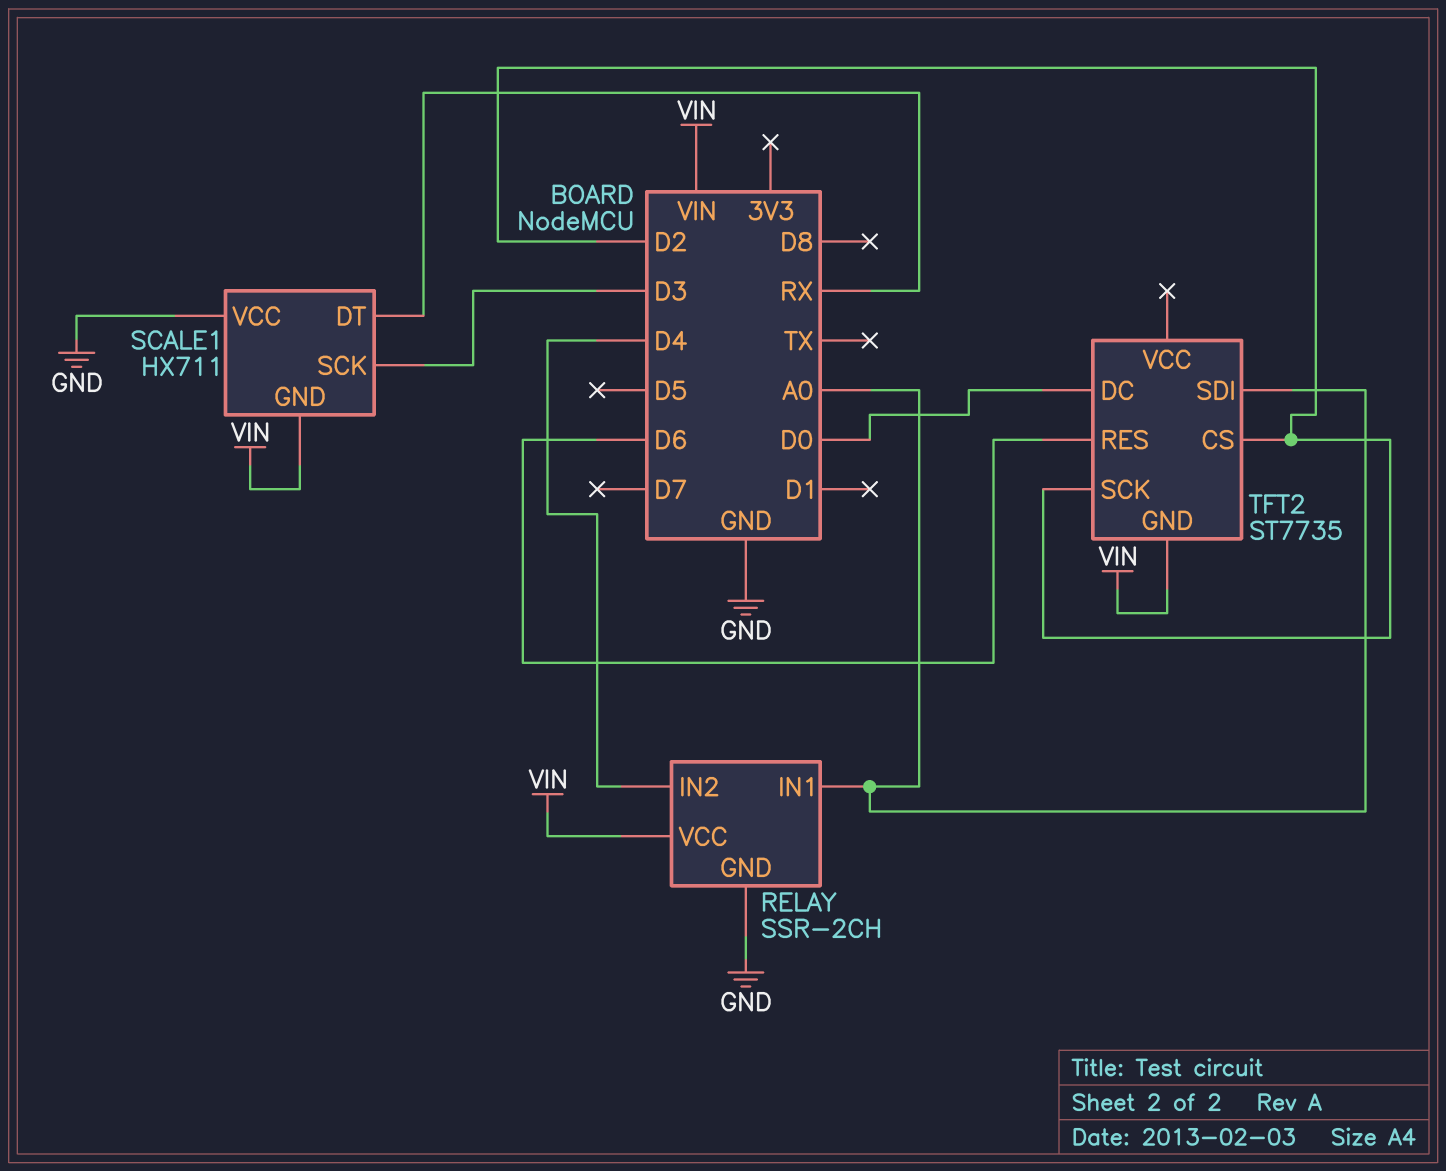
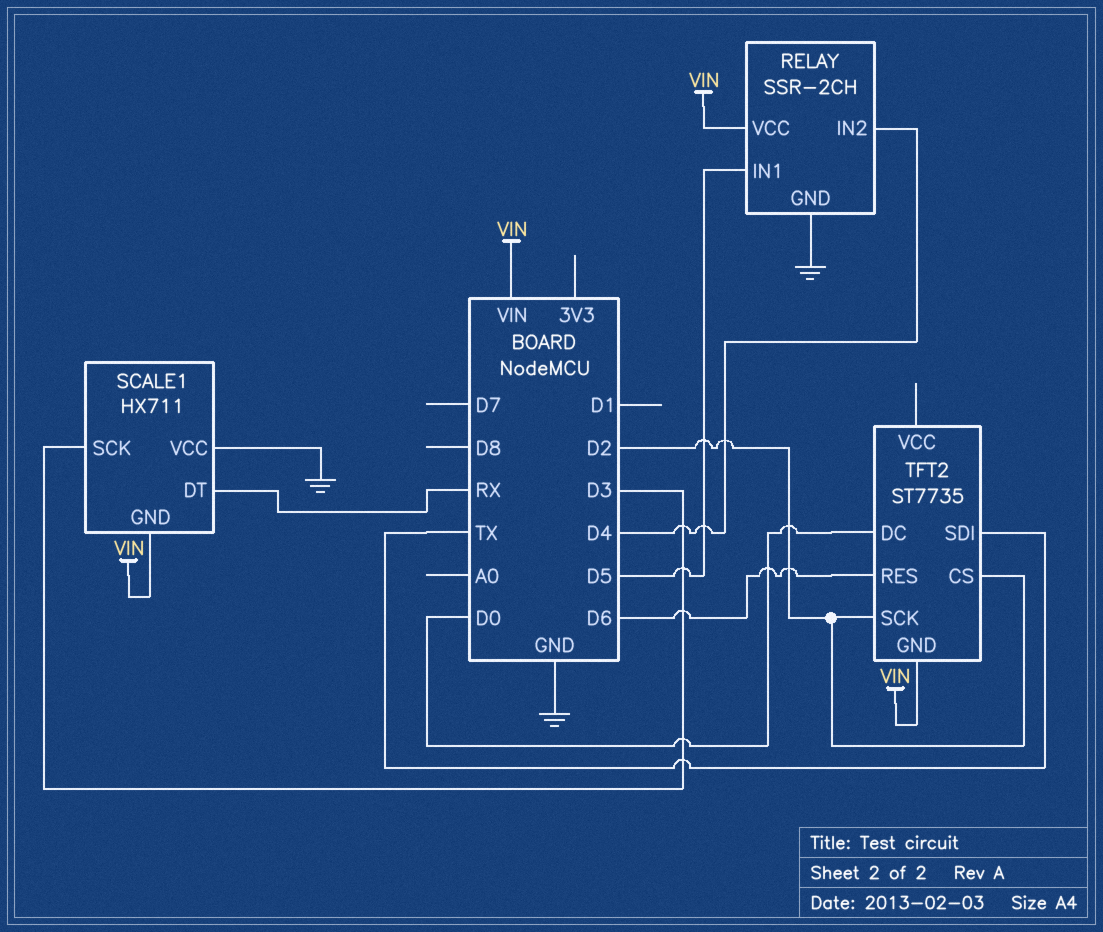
RELAY pin IN1: A0 -> D5
TFT2 pin SDI: A0 -> TX

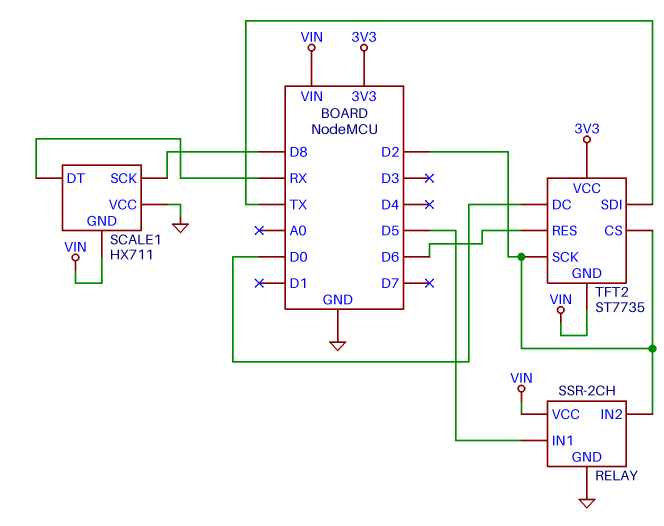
RELAY pin IN2: D4 -> D2
SCALE1 pin SCK: D3 -> D8
TFT2 pin VCC: none -> 3V3

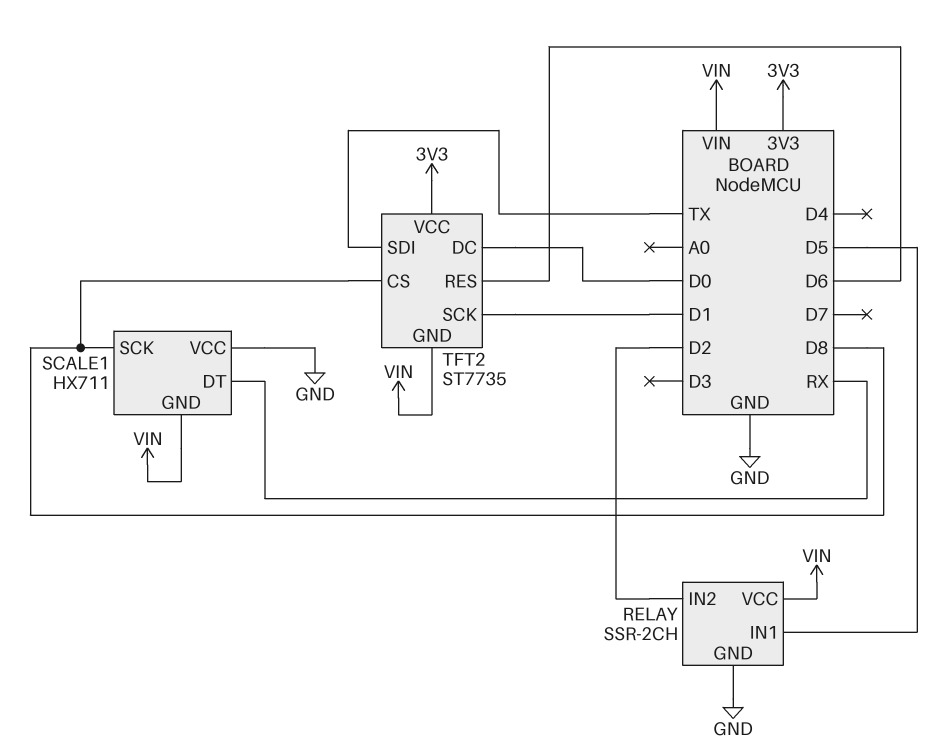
TFT2 pin CS: D2 -> D8
TFT2 pin SCK: D2 -> D1

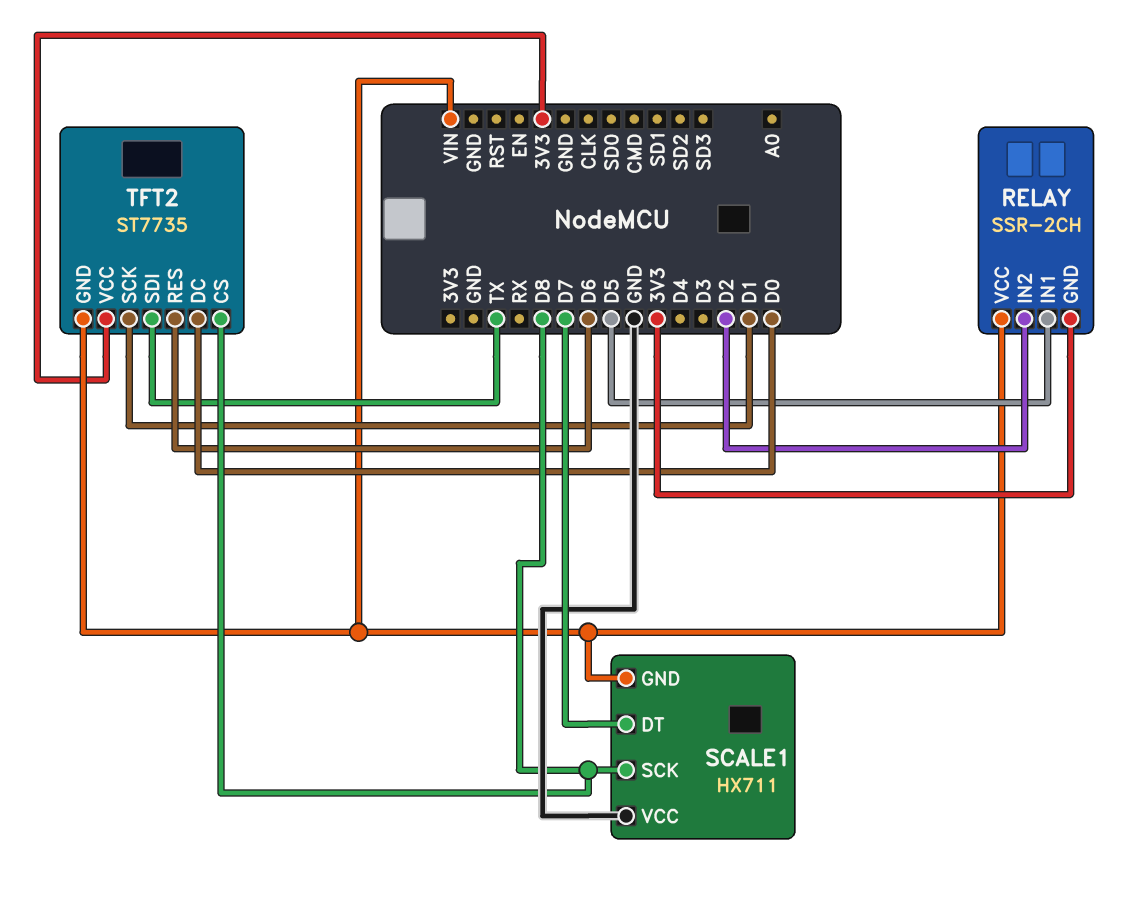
RELAY pin GND: GND -> 3V3
SCALE1 pin DT: RX -> D7

